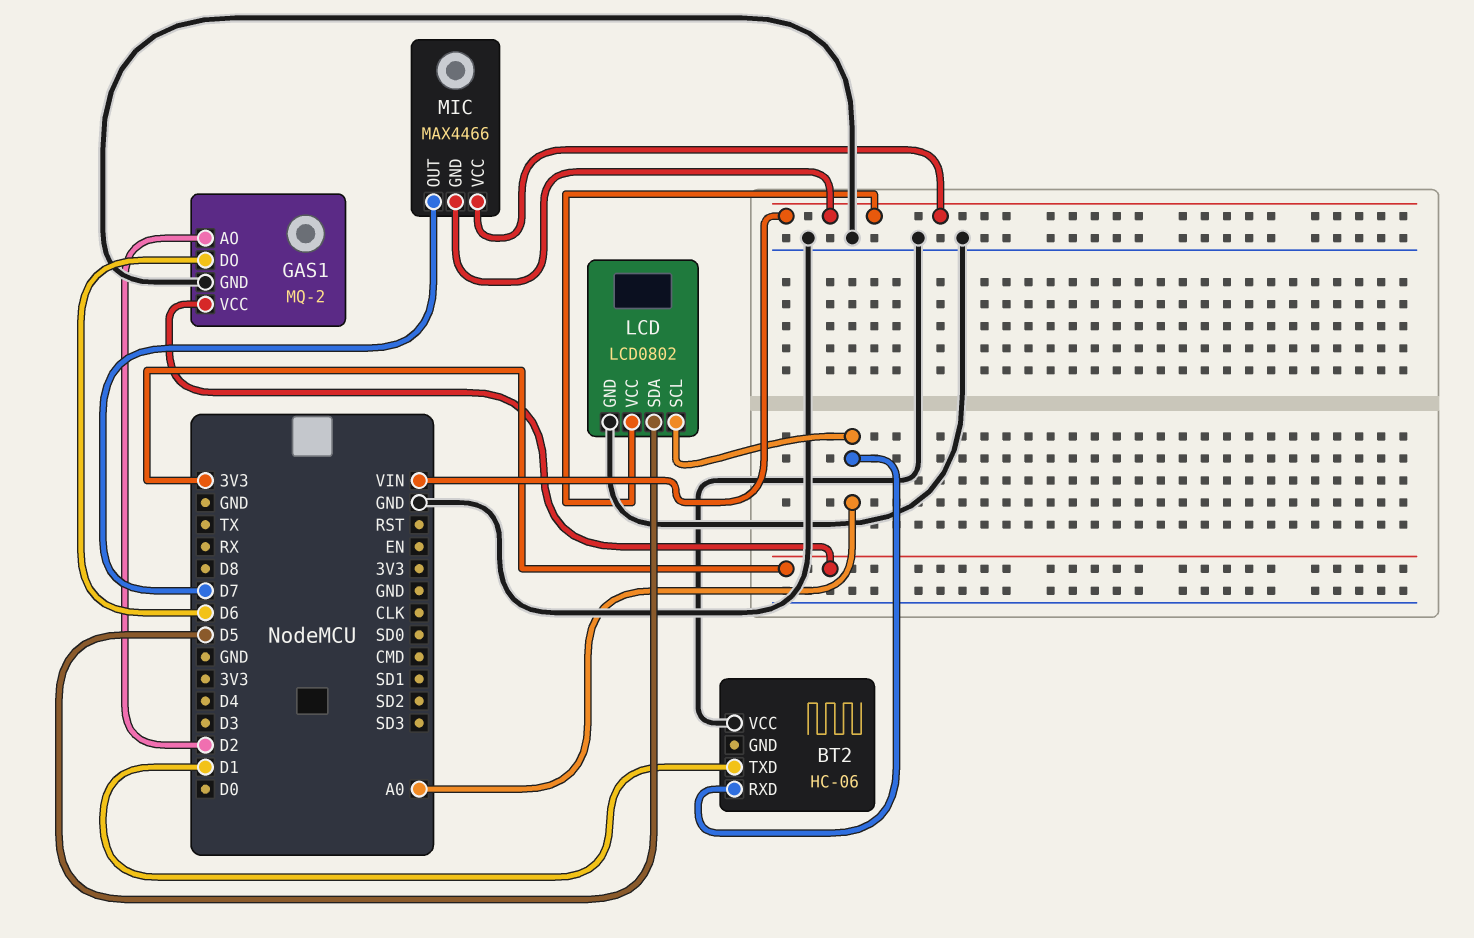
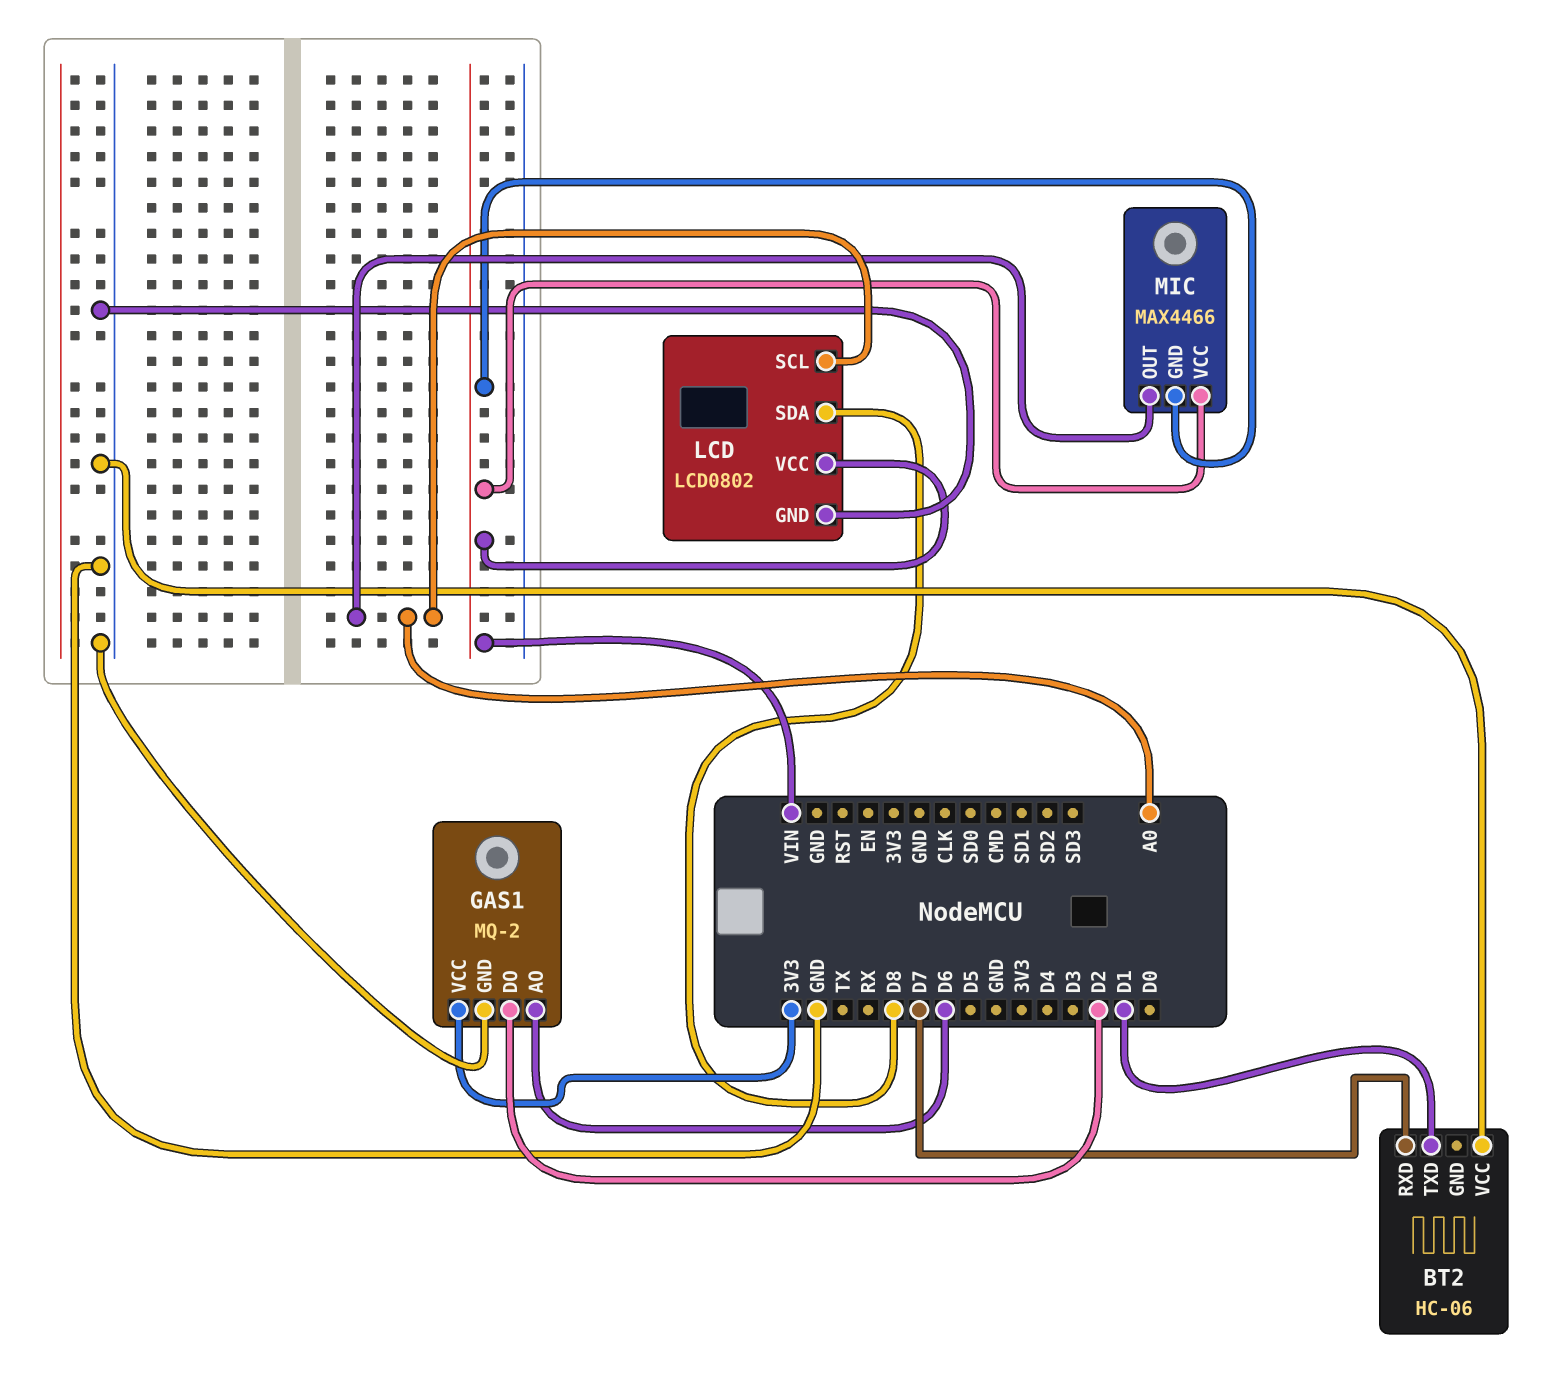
BT2 pin RXD: A0 -> D7
GAS1 pin AO: D2 -> D6
GAS1 pin DO: D6 -> D2
LCD pin SDA: D5 -> D8
MIC pin OUT: D7 -> A0

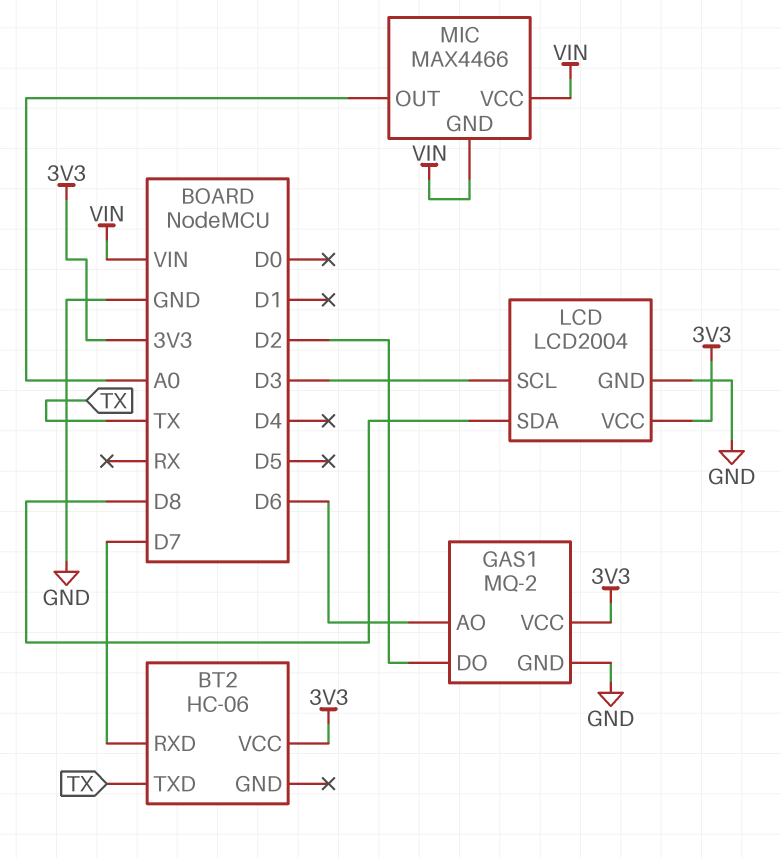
BT2 pin TXD: D1 -> TX
BT2 pin VCC: GND -> 3V3
LCD: LCD0802 -> LCD2004
LCD pin SCL: A0 -> D3
LCD pin VCC: VIN -> 3V3

